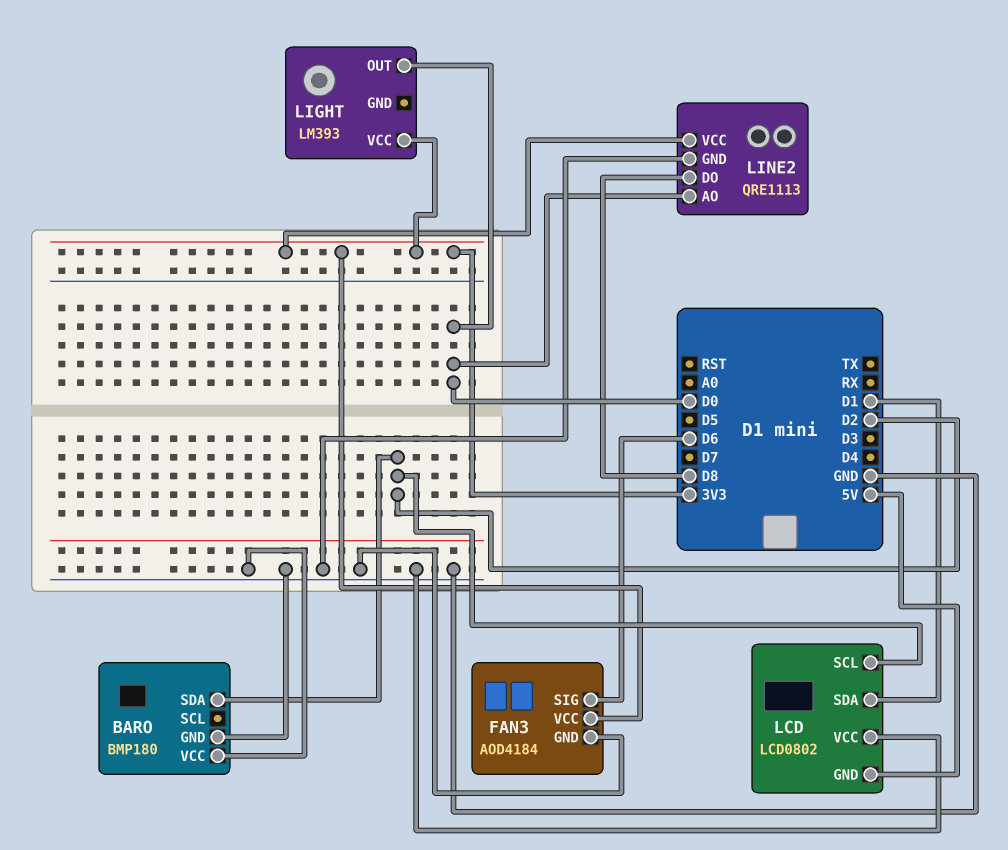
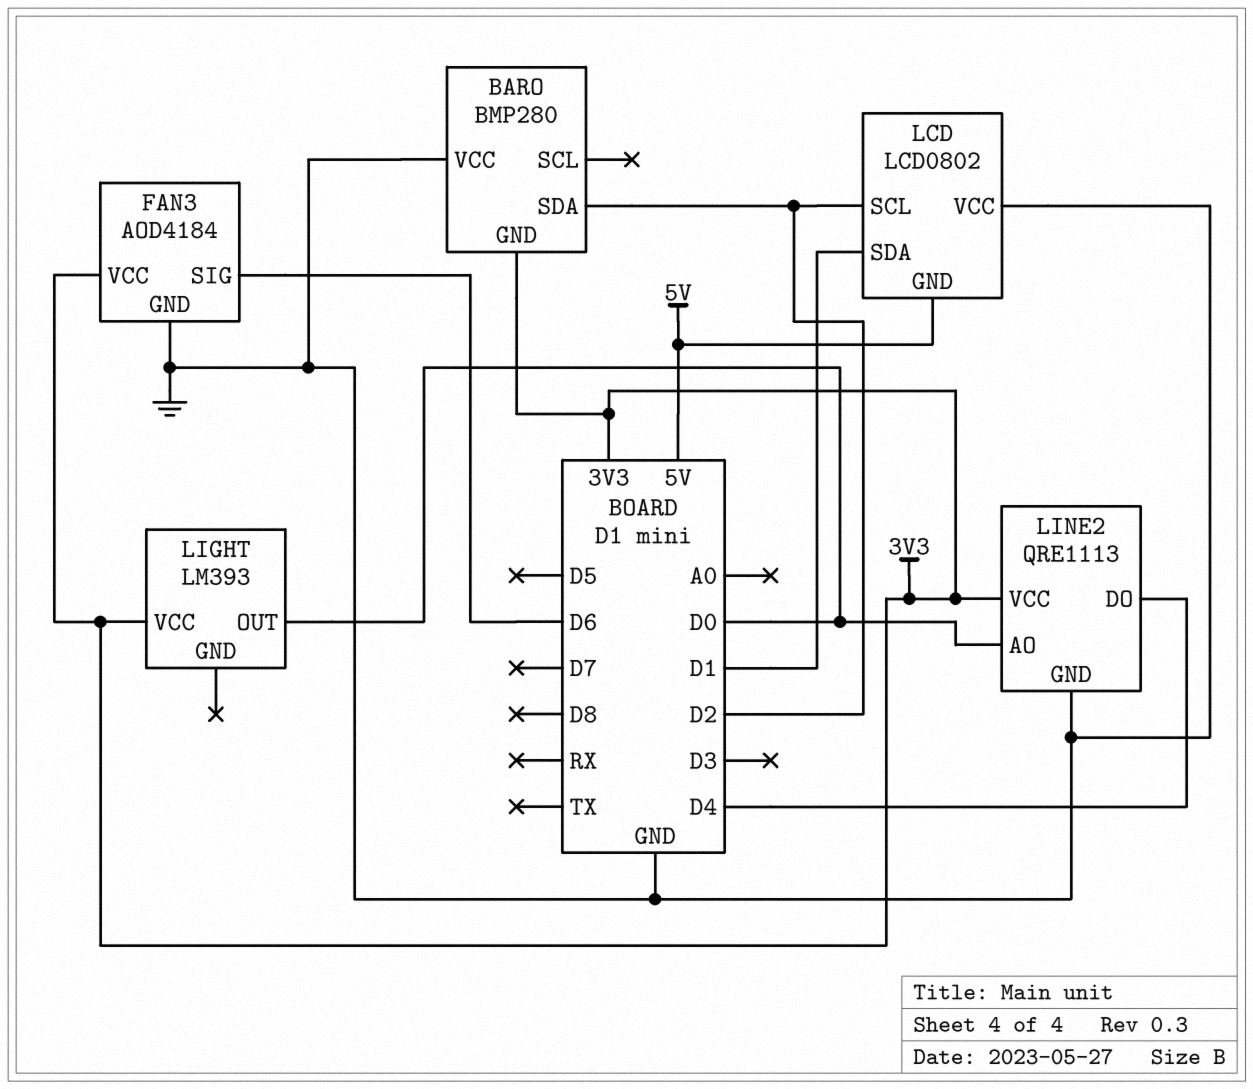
BARO: BMP180 -> BMP280
BARO pin GND: GND -> 3V3
LINE2 pin DO: D8 -> D4

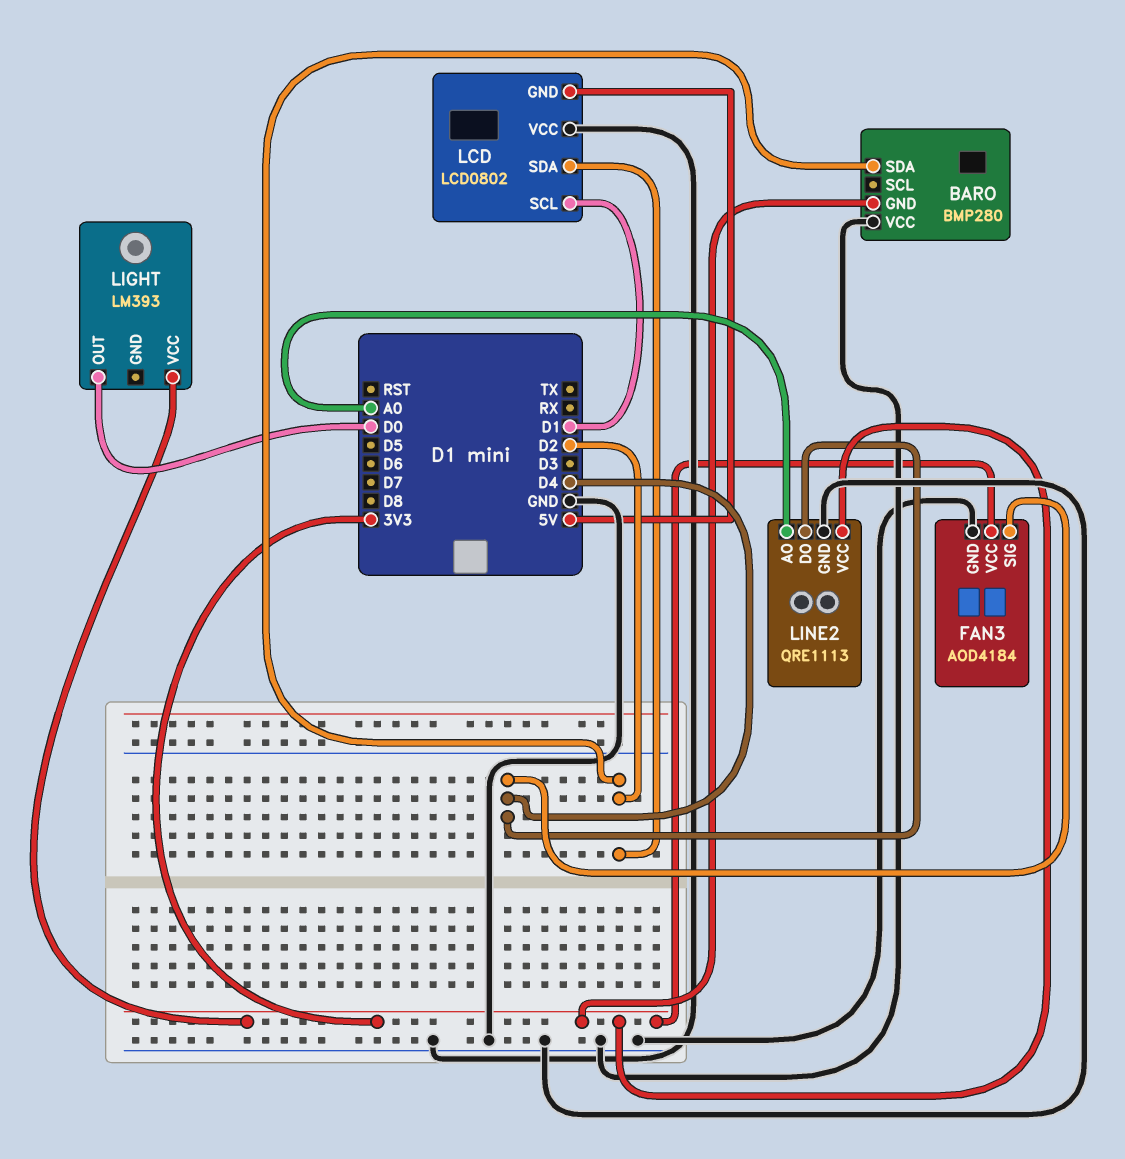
FAN3 pin SIG: D6 -> D4
LCD pin SCL: D2 -> D1
LCD pin SDA: D1 -> D2
LINE2 pin AO: D0 -> A0

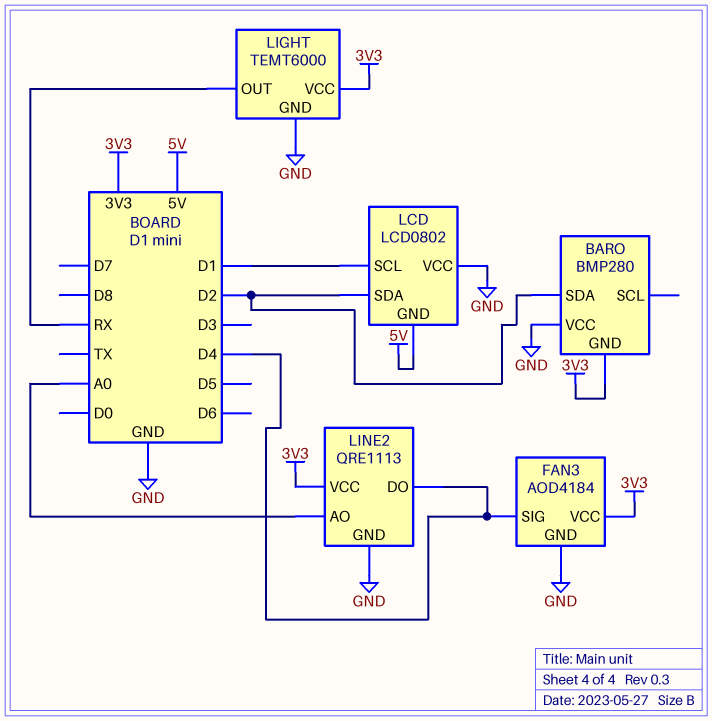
LIGHT: LM393 -> TEMT6000
LIGHT pin GND: none -> GND
LIGHT pin OUT: D0 -> RX

